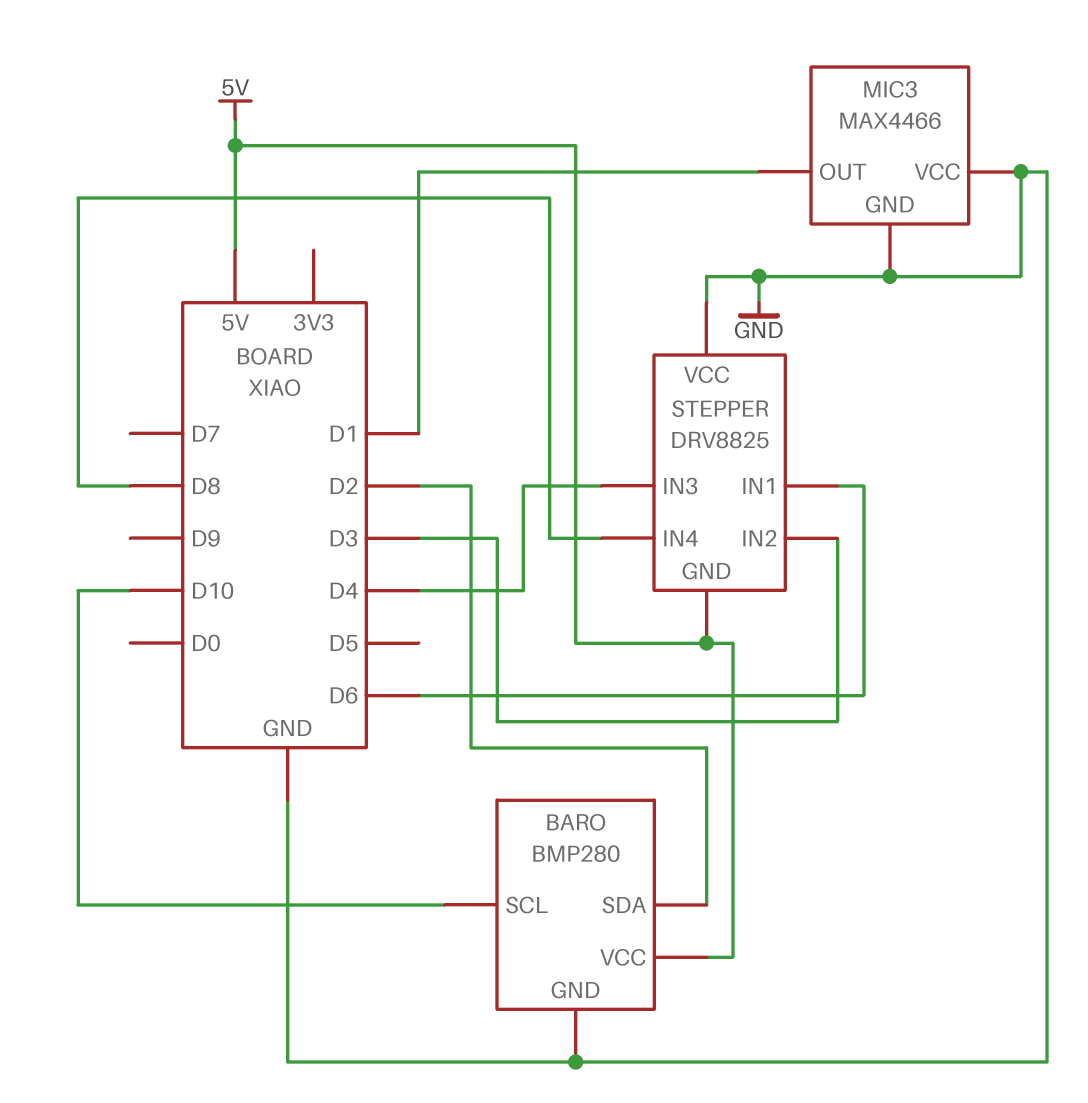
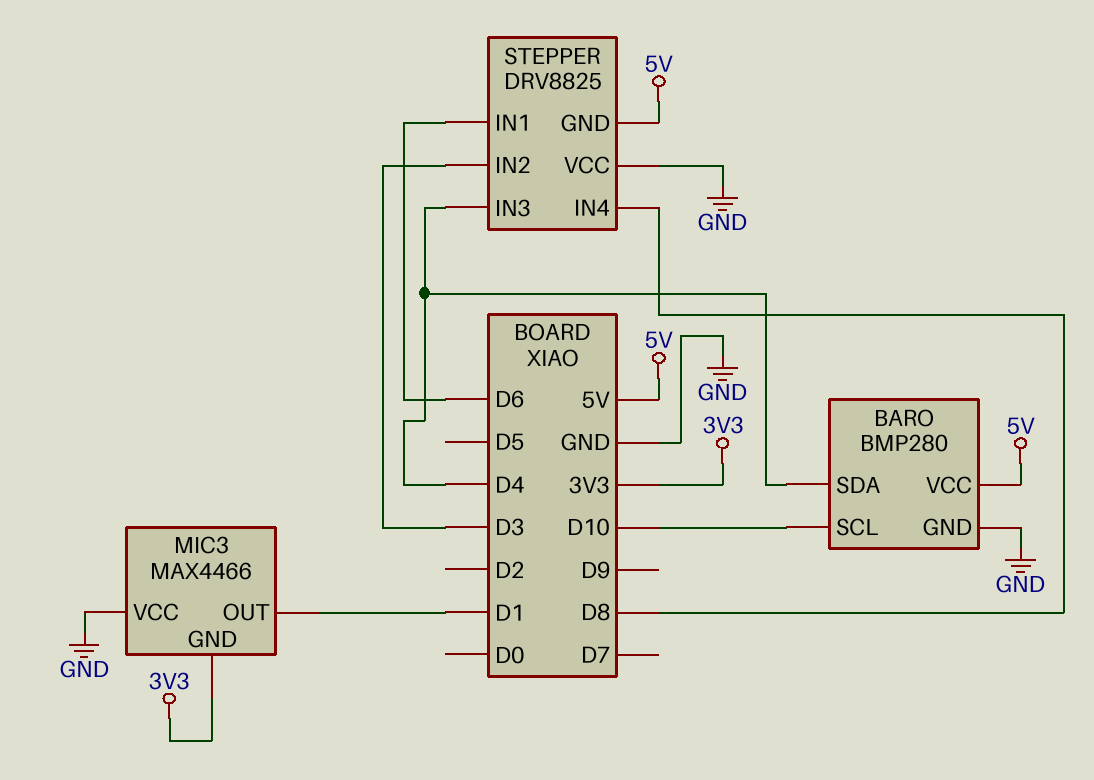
BARO pin SDA: D2 -> D4
MIC3 pin GND: GND -> 3V3

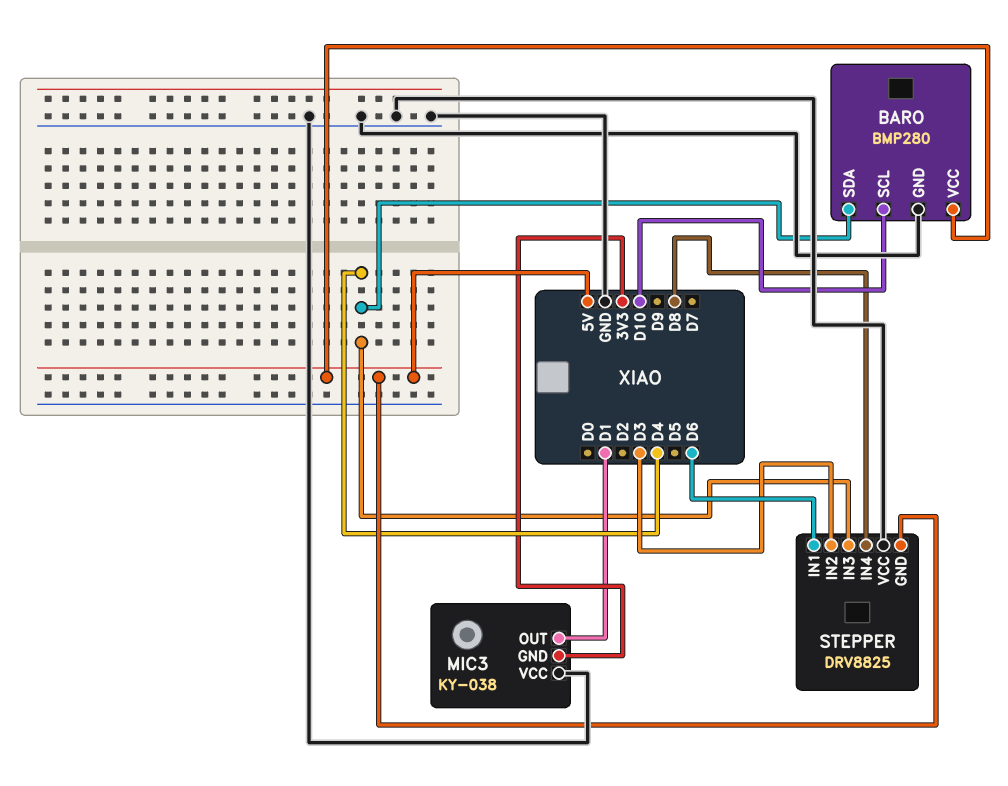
MIC3: MAX4466 -> KY-038

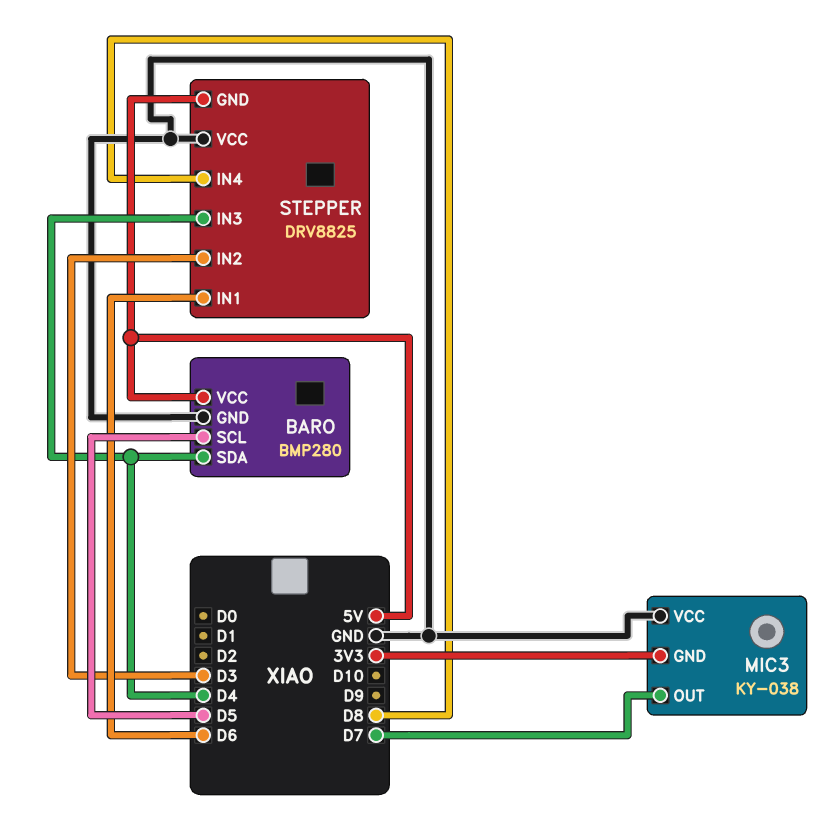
BARO pin SCL: D10 -> D5
MIC3 pin OUT: D1 -> D7

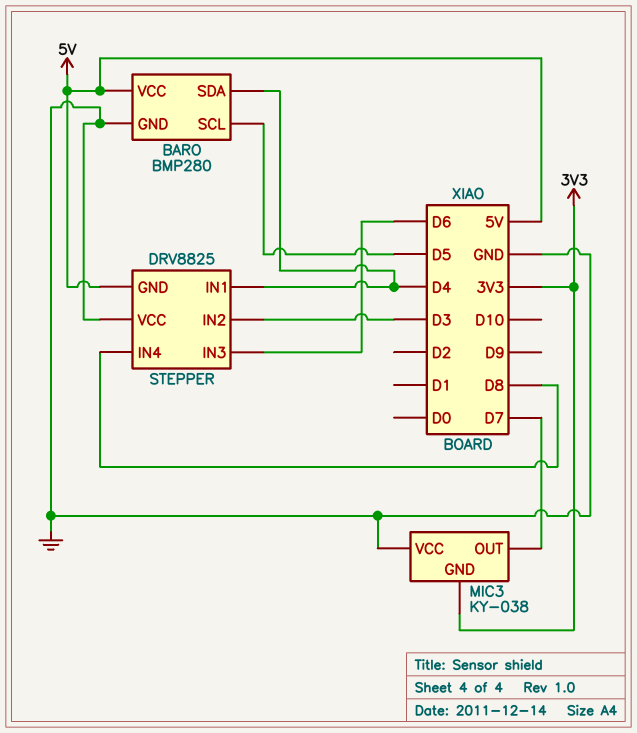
STEPPER pin IN1: D6 -> D4
STEPPER pin IN3: D4 -> D6

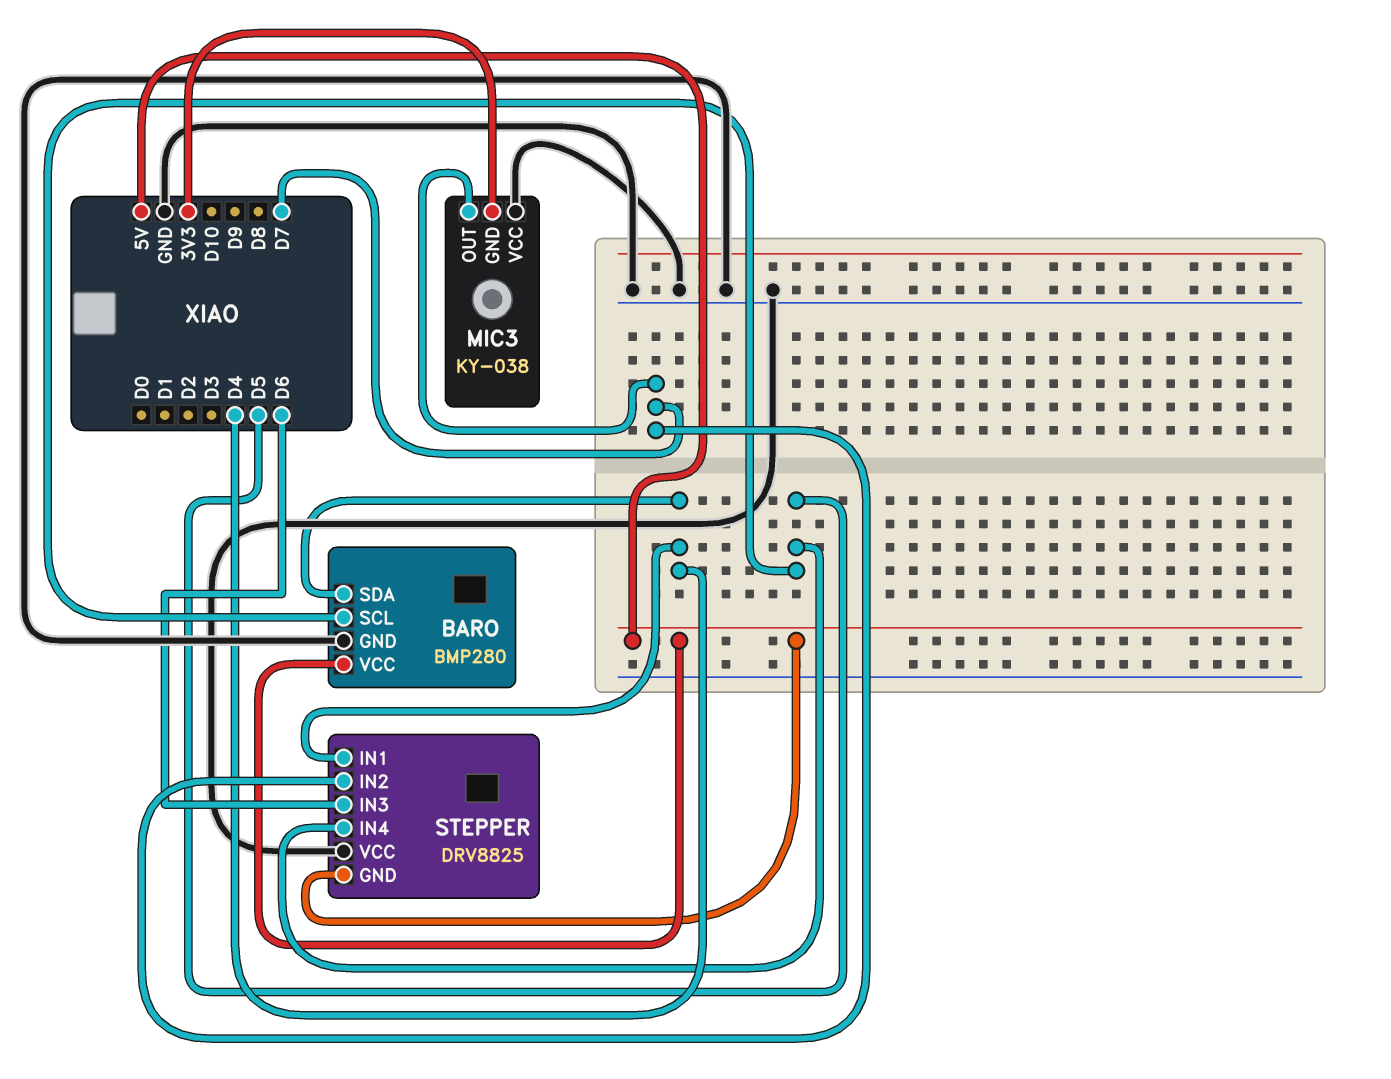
STEPPER pin IN2: D3 -> D7
STEPPER pin IN4: D8 -> D5

